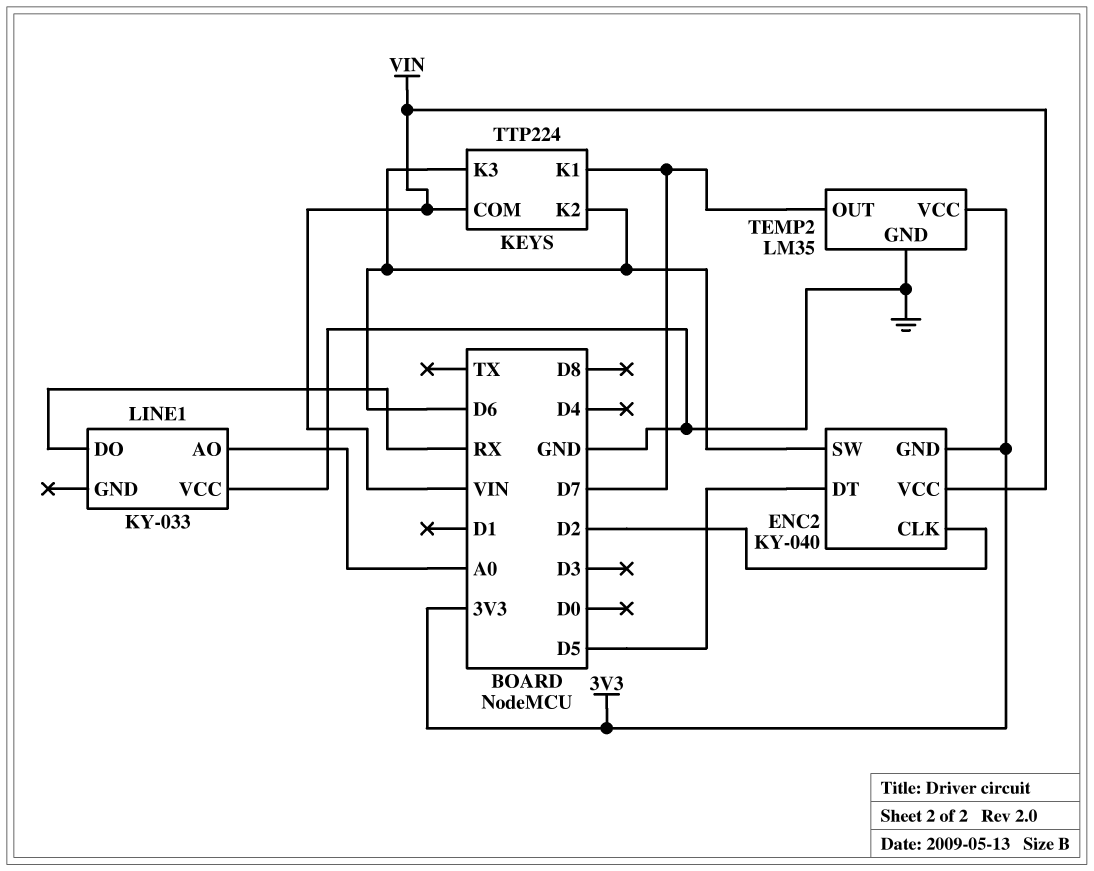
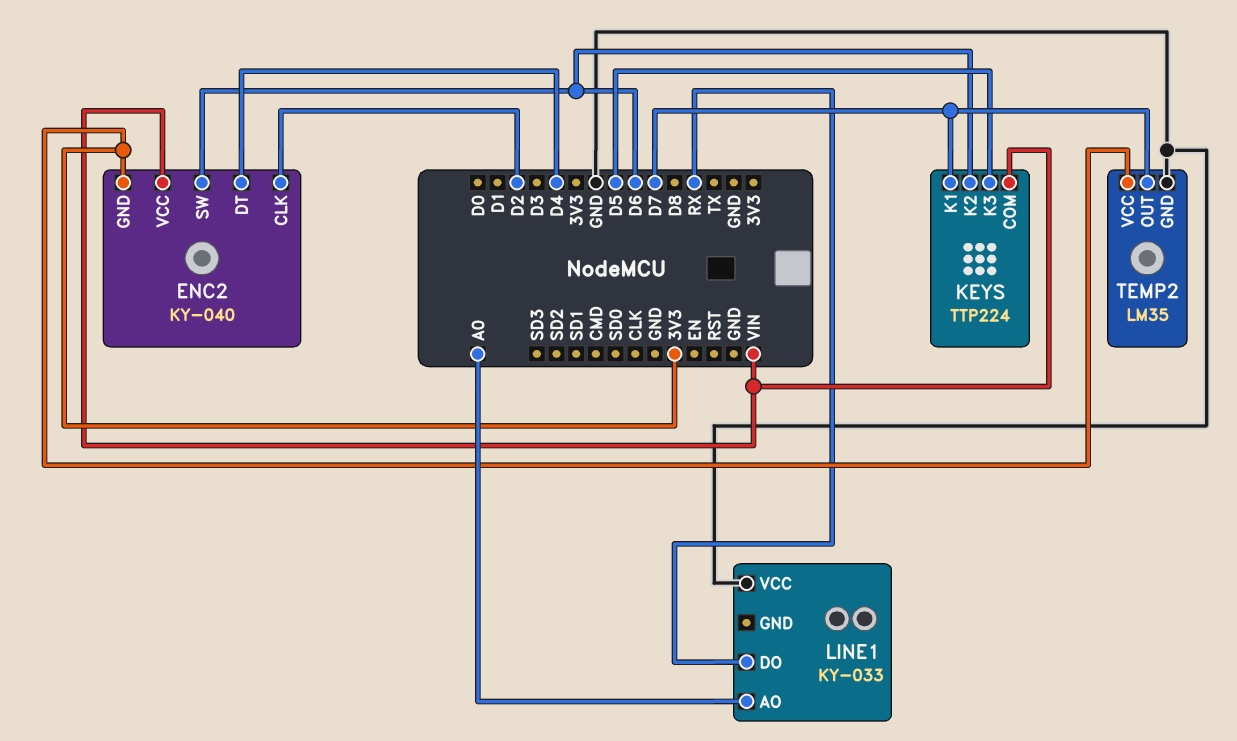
ENC2 pin DT: D5 -> D4
KEYS pin K3: D6 -> D5

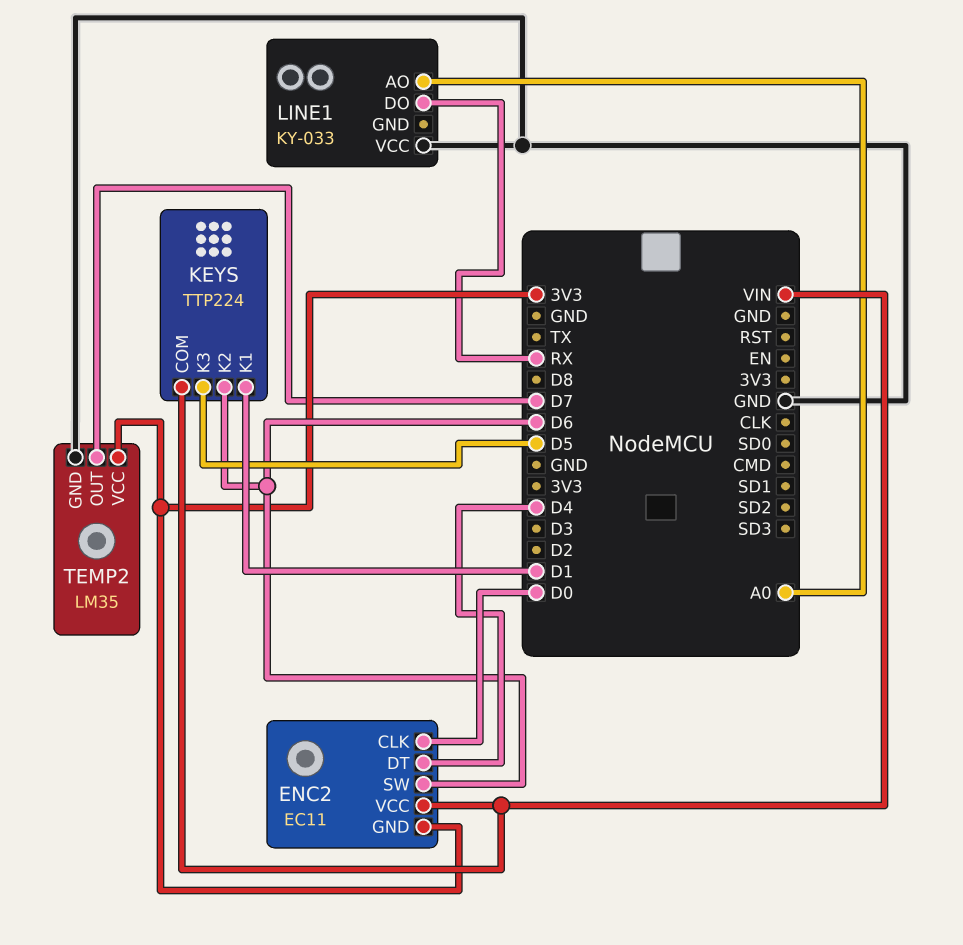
ENC2: KY-040 -> EC11
ENC2 pin CLK: D2 -> D0
KEYS pin K1: D7 -> D1

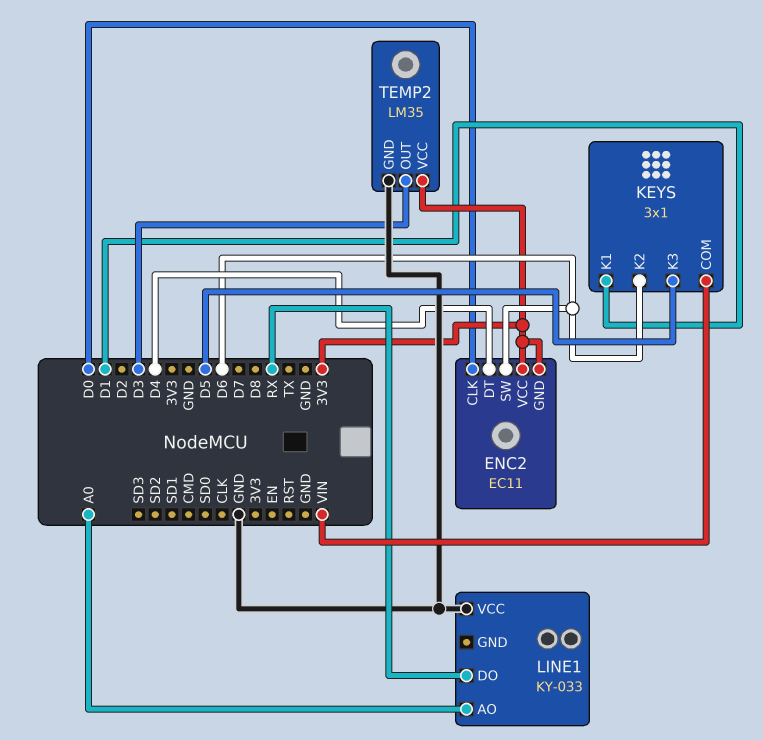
ENC2 pin VCC: VIN -> 3V3
KEYS: TTP224 -> 3x1
TEMP2 pin OUT: D7 -> D3

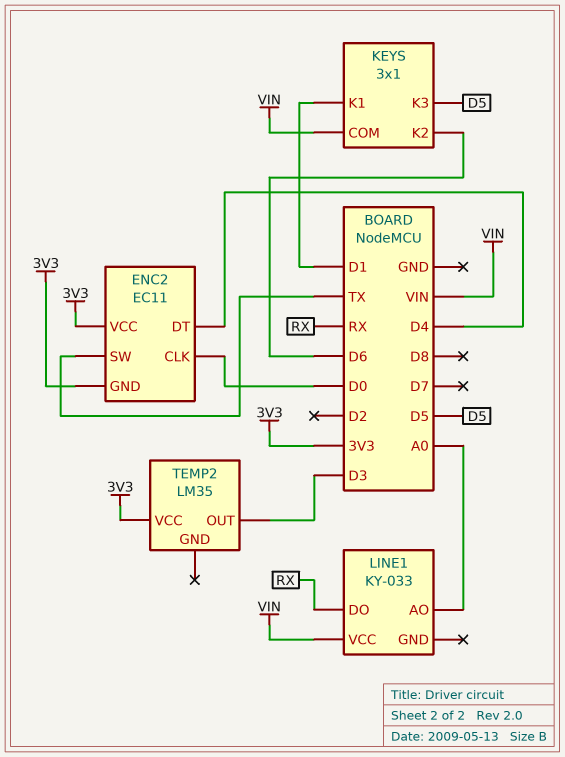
ENC2 pin SW: D6 -> TX
LINE1 pin VCC: GND -> VIN
TEMP2 pin GND: GND -> none

